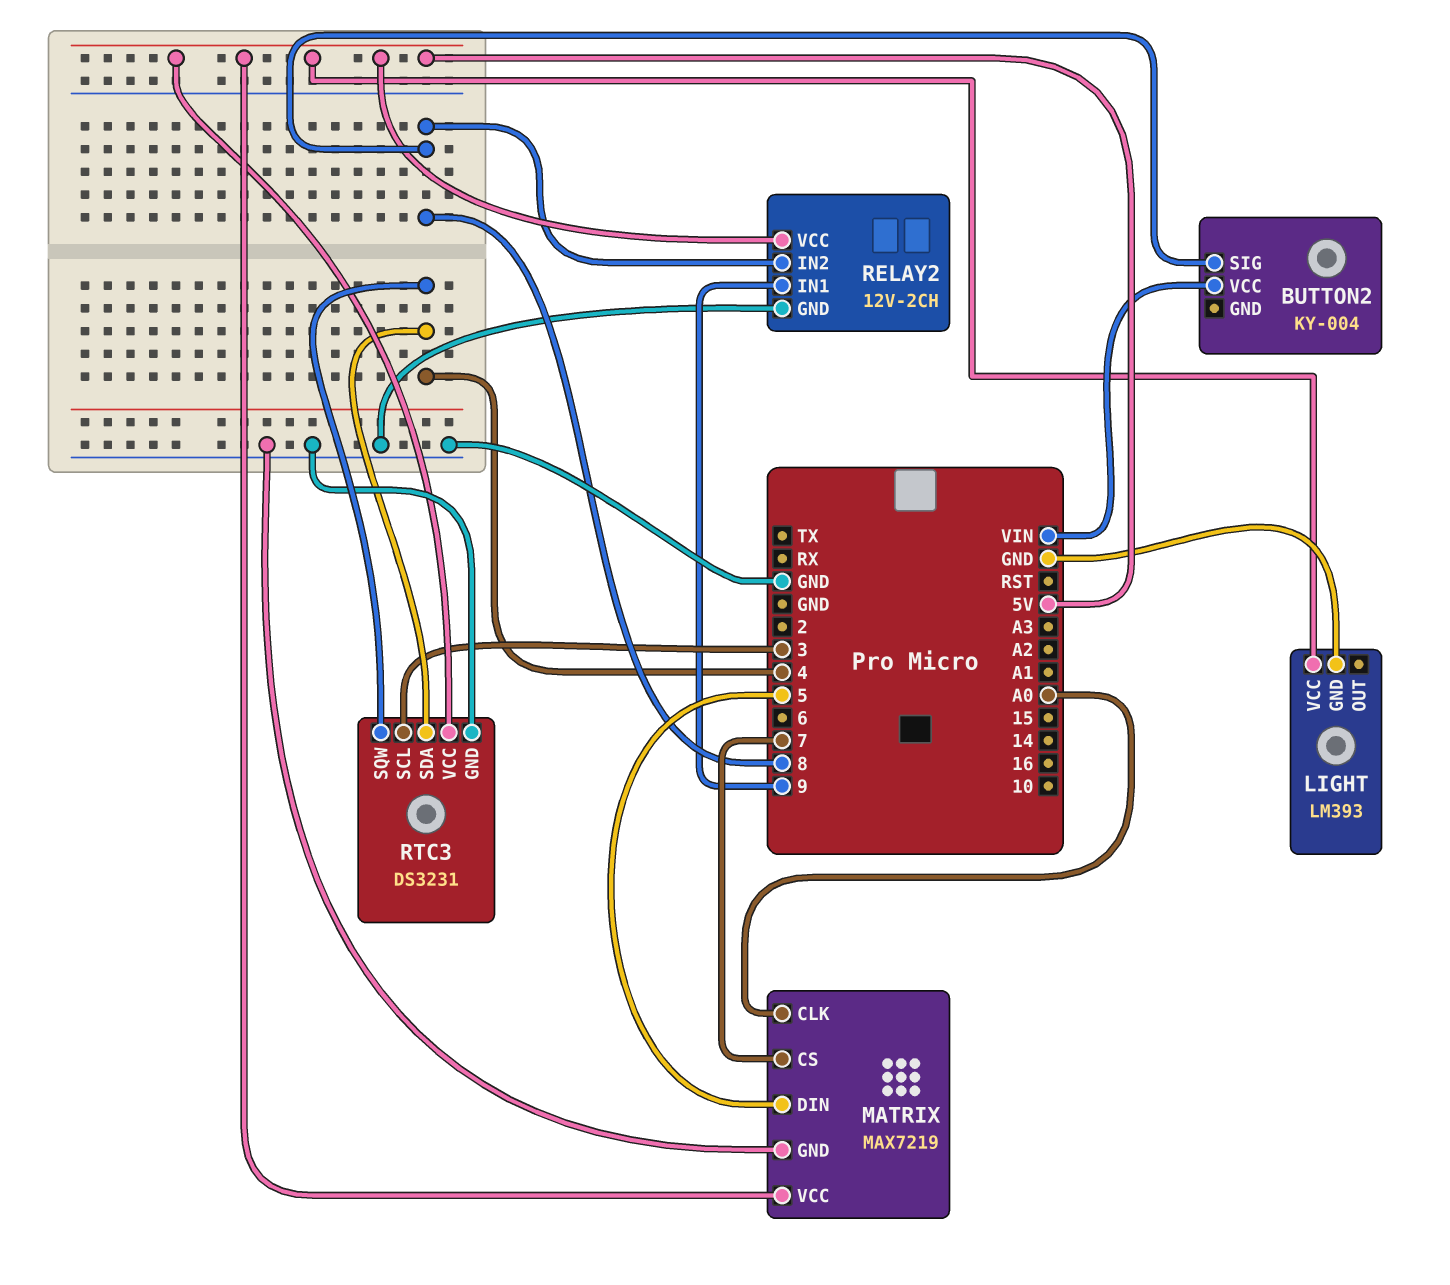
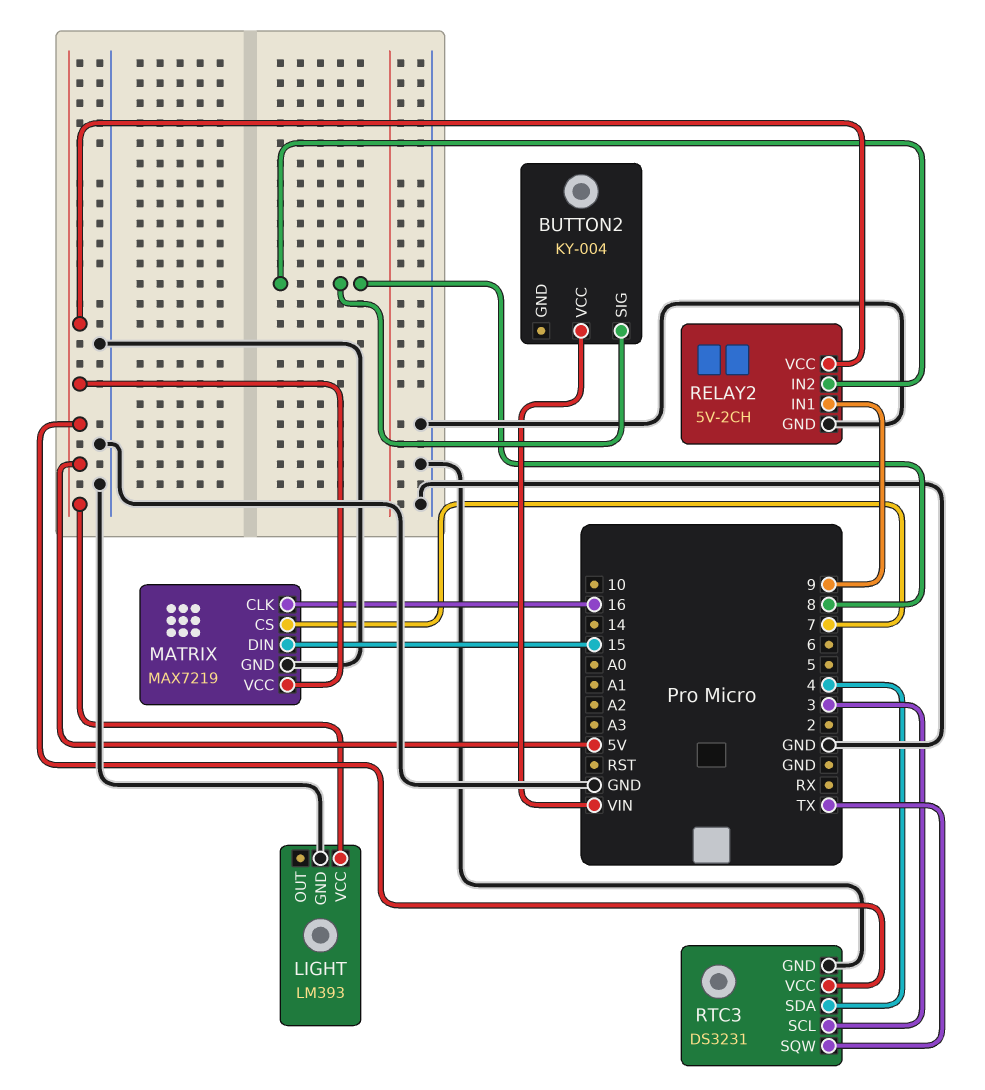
MATRIX pin CLK: A0 -> 16
MATRIX pin DIN: 5 -> 15
RELAY2: 12V-2CH -> 5V-2CH
RTC3 pin SQW: 4 -> TX

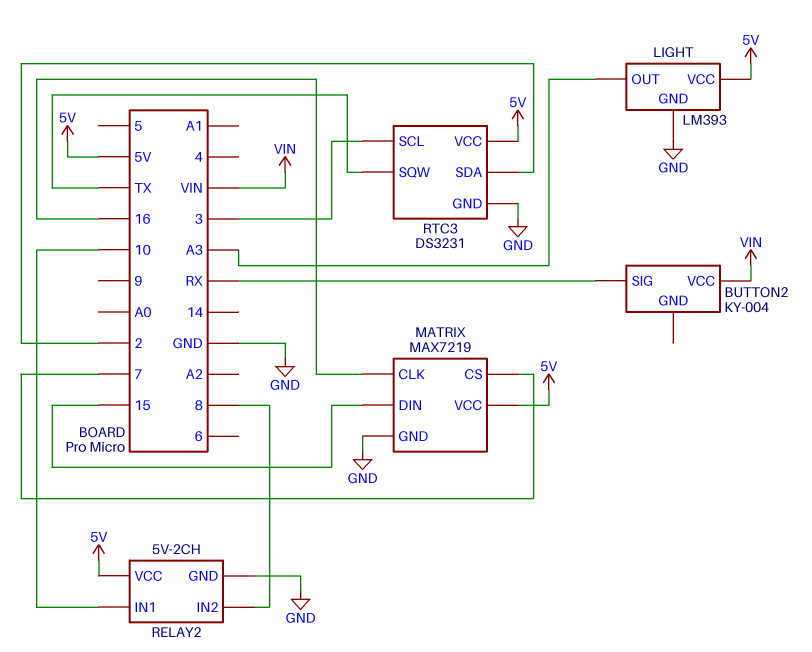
BUTTON2 pin SIG: 8 -> RX
LIGHT pin OUT: none -> A3
RELAY2 pin IN1: 9 -> 10
RTC3 pin SDA: 4 -> 2

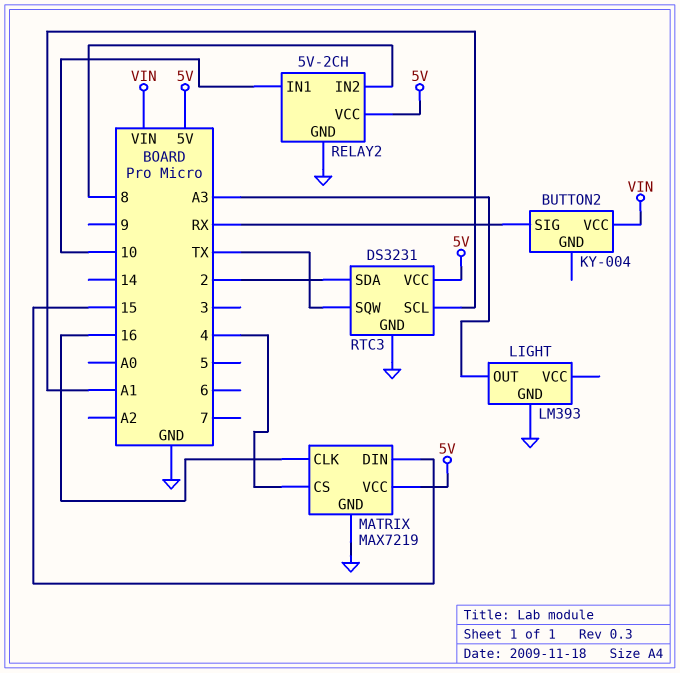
LIGHT pin VCC: 5V -> none
MATRIX pin CS: 7 -> 4
RTC3 pin SCL: 3 -> A1

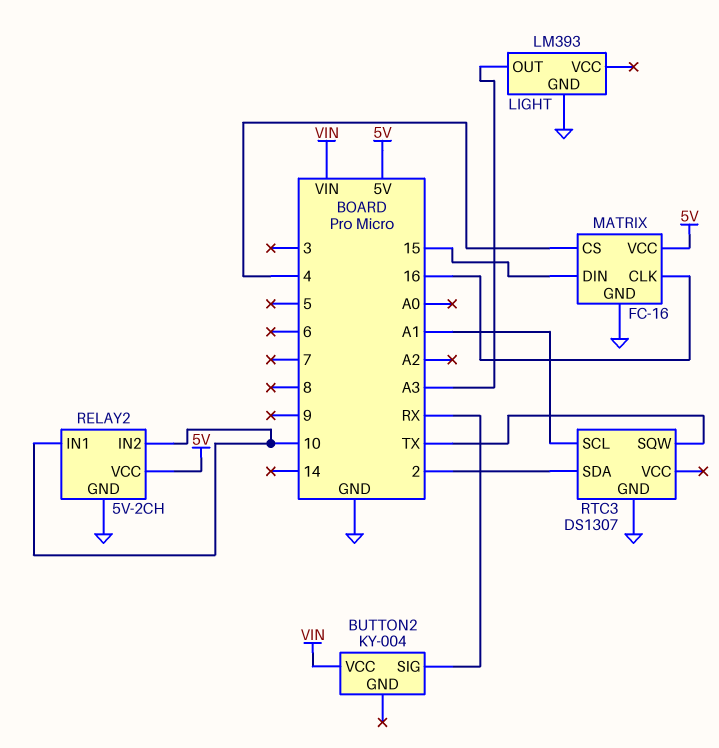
MATRIX: MAX7219 -> FC-16
RELAY2 pin IN2: 8 -> 10
RTC3: DS3231 -> DS1307
RTC3 pin VCC: 5V -> none

